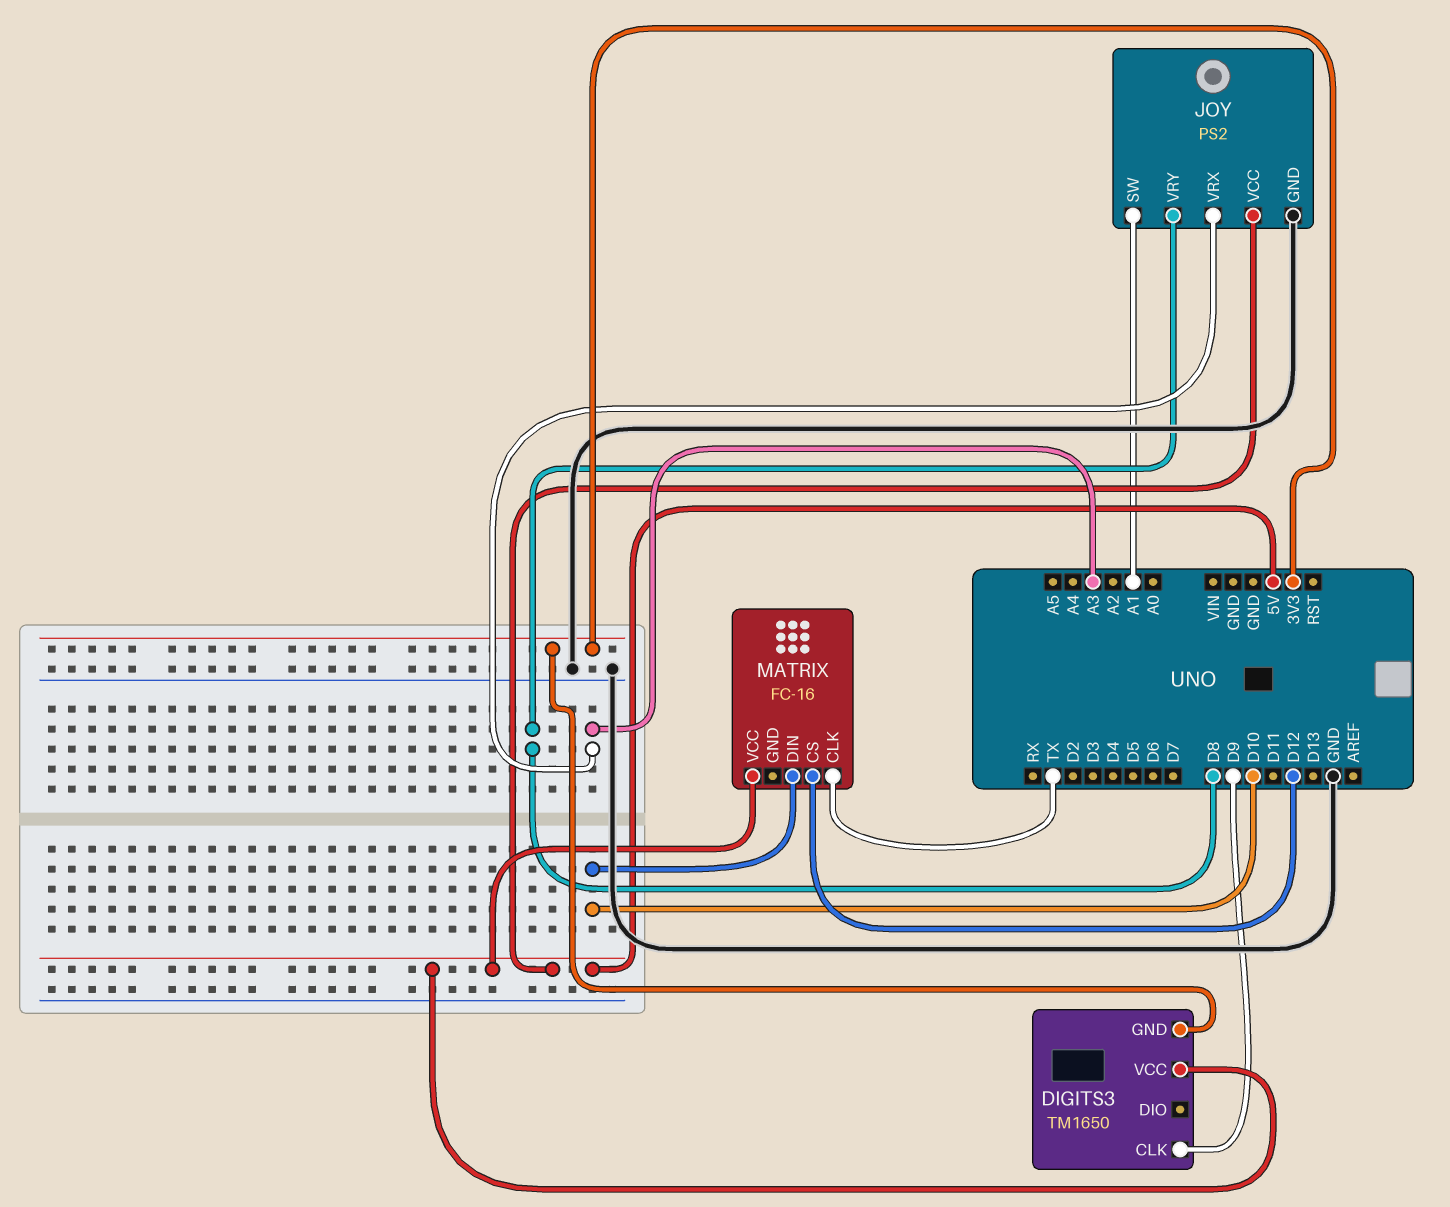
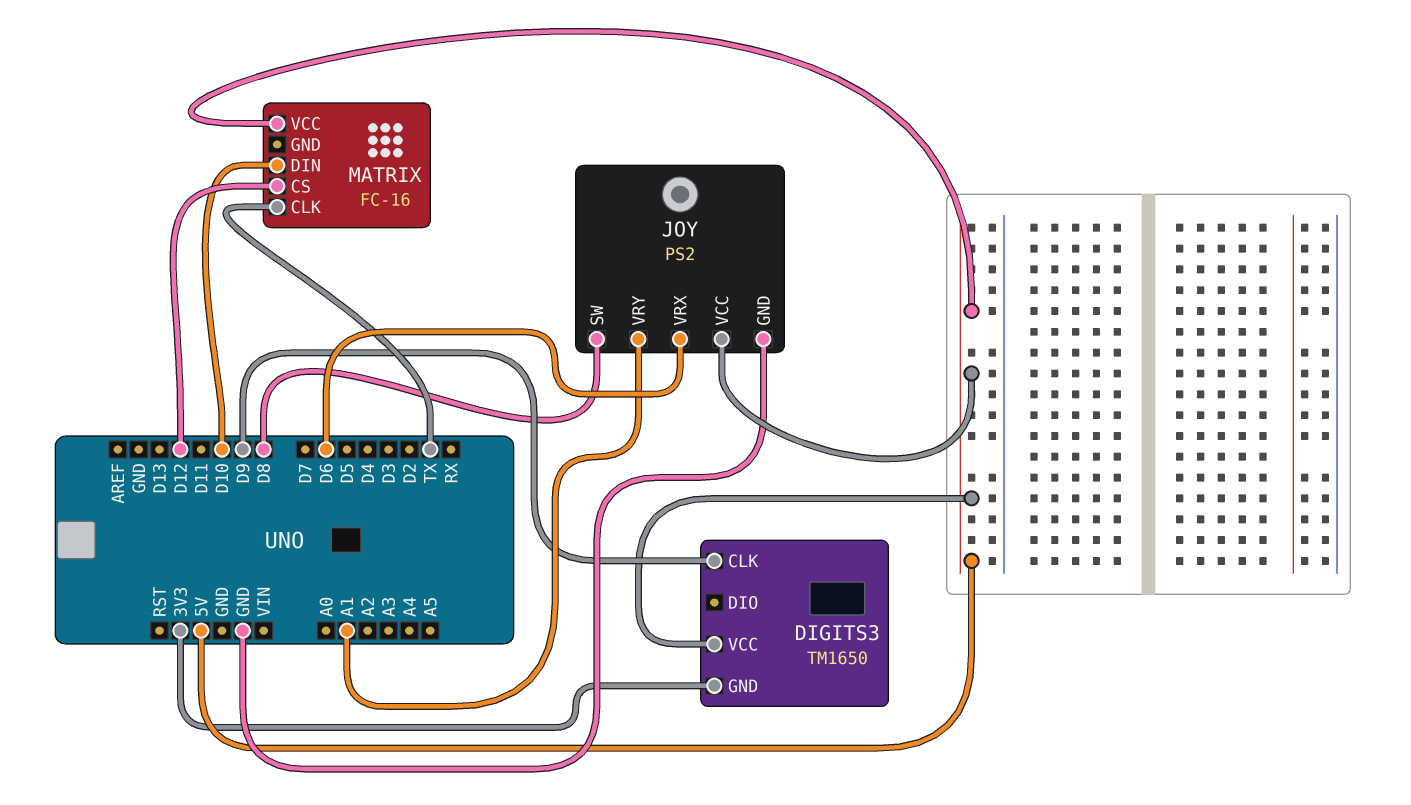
JOY pin SW: A1 -> D8
JOY pin VRX: A3 -> D6
JOY pin VRY: D8 -> A1

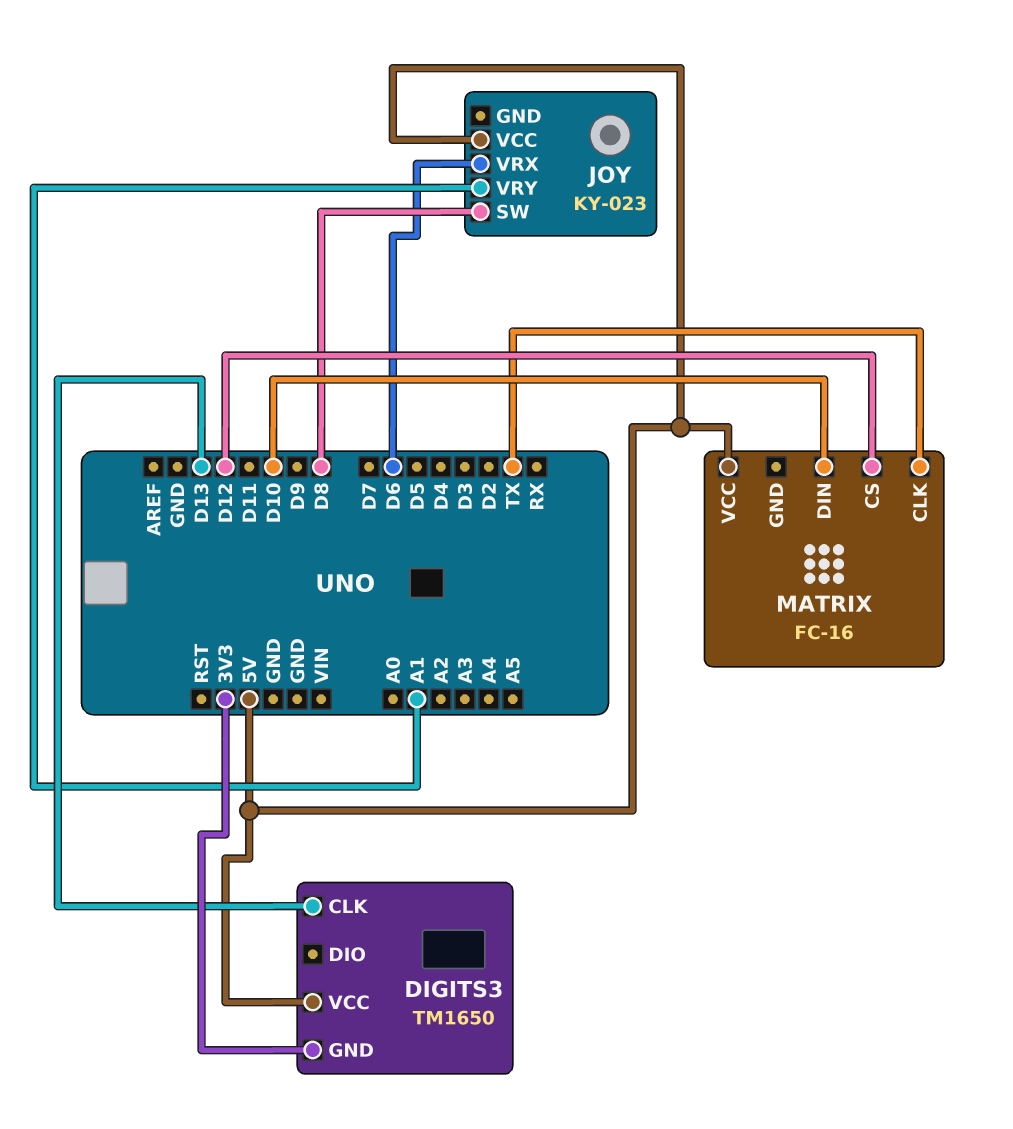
DIGITS3 pin CLK: D9 -> D13
JOY: PS2 -> KY-023
JOY pin GND: GND -> none

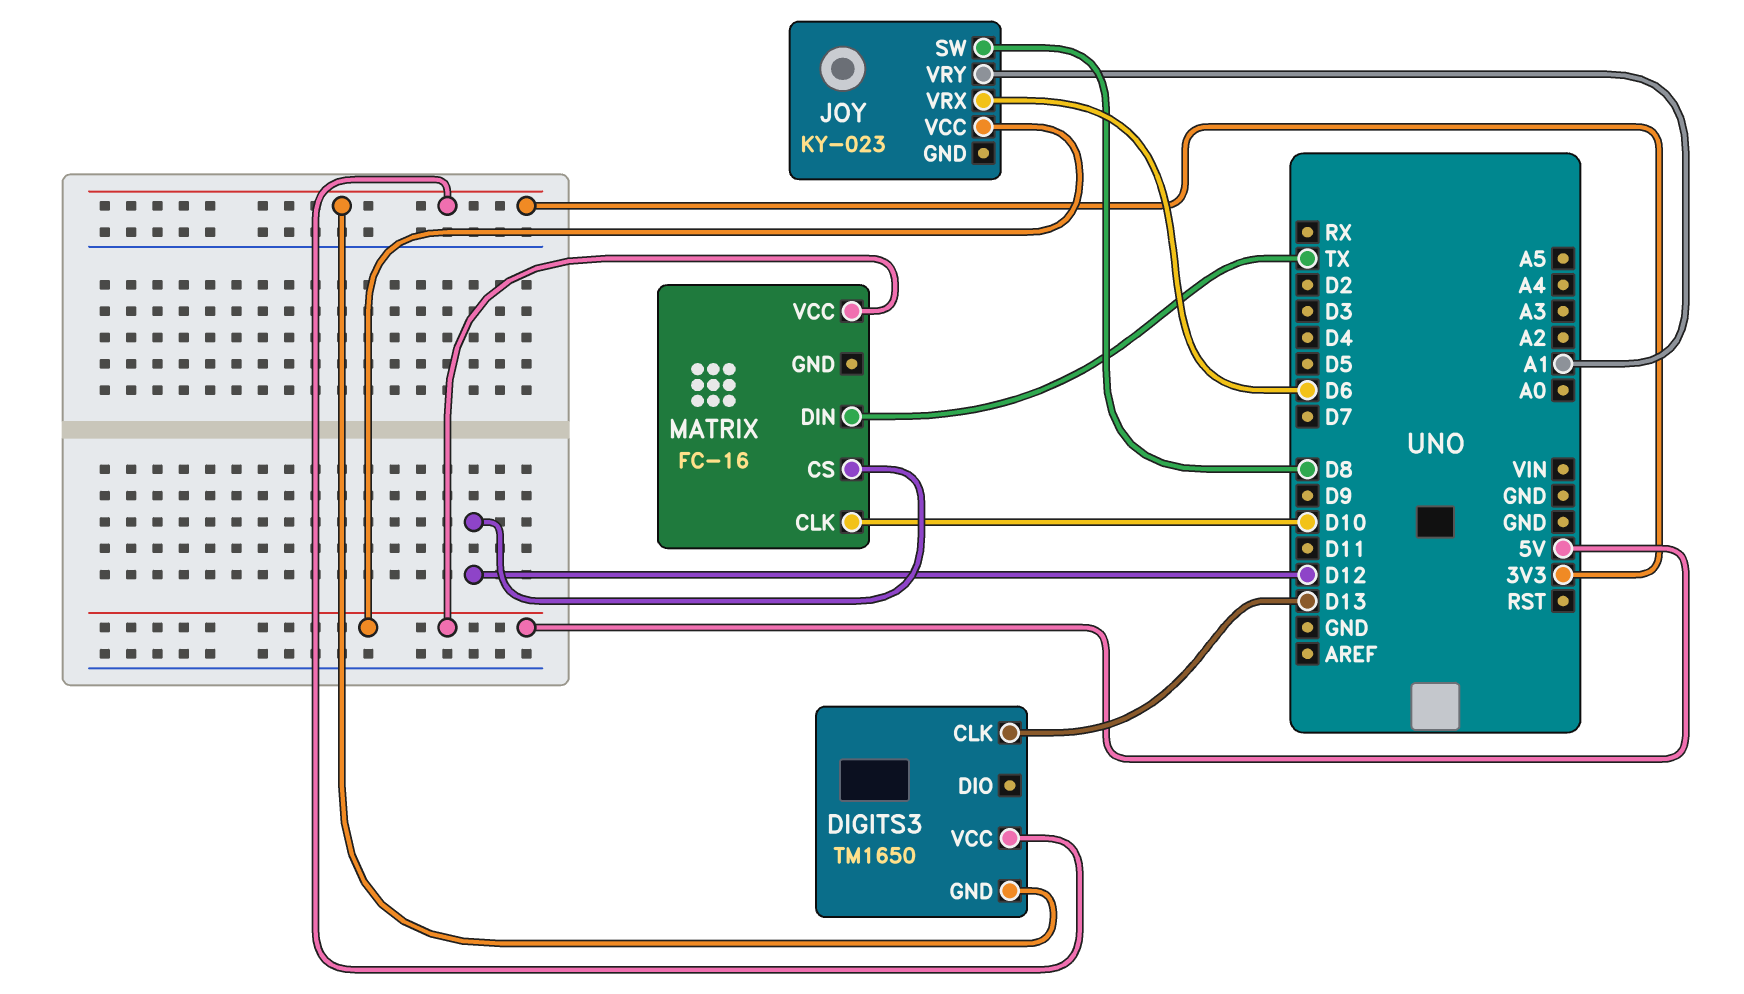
DIGITS3 pin VCC: 5V -> 3V3
MATRIX pin CLK: TX -> D10
MATRIX pin DIN: D10 -> TX

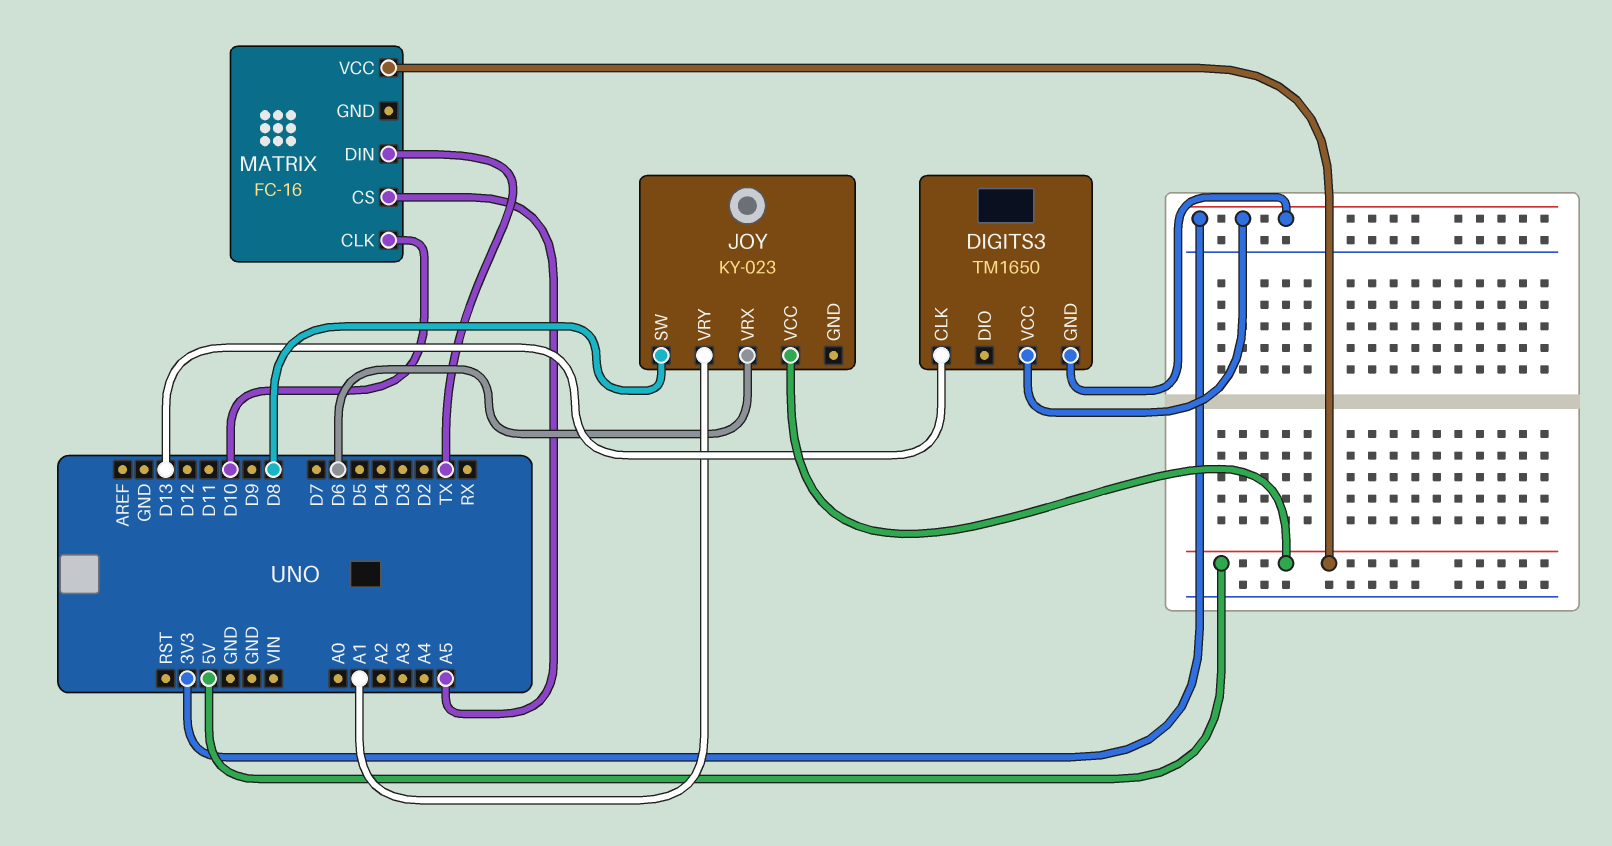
MATRIX pin CS: D12 -> A5

